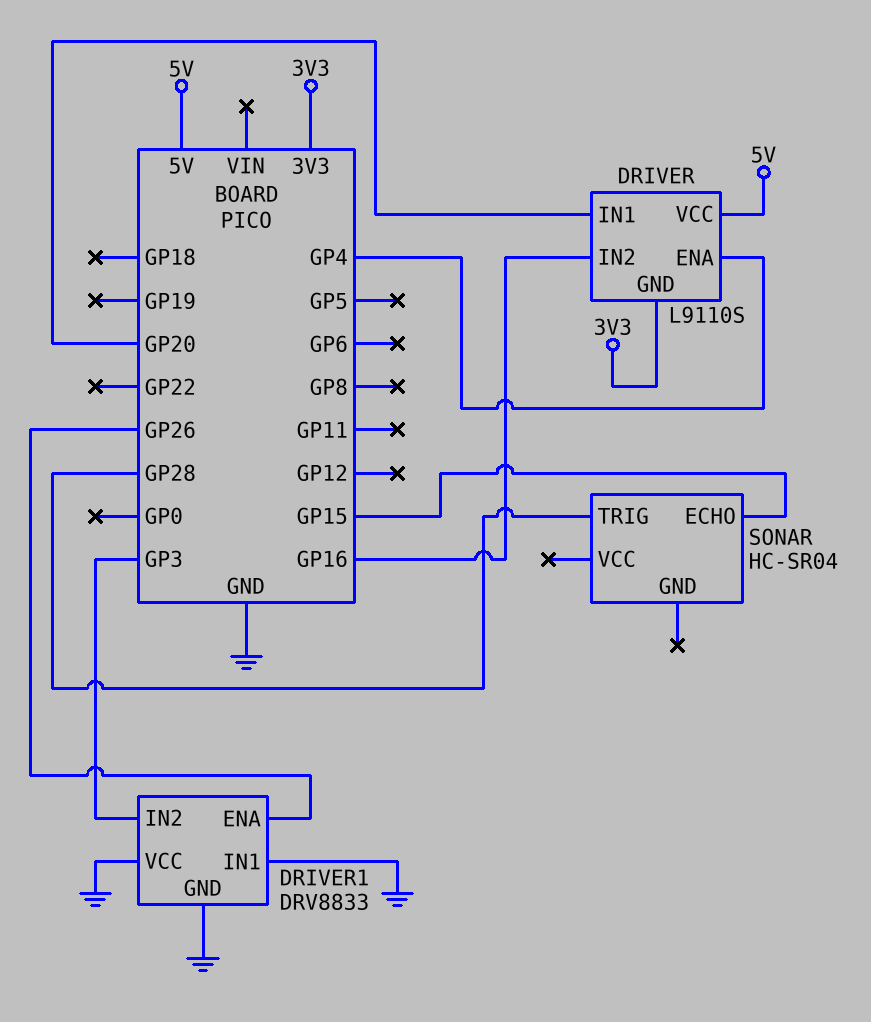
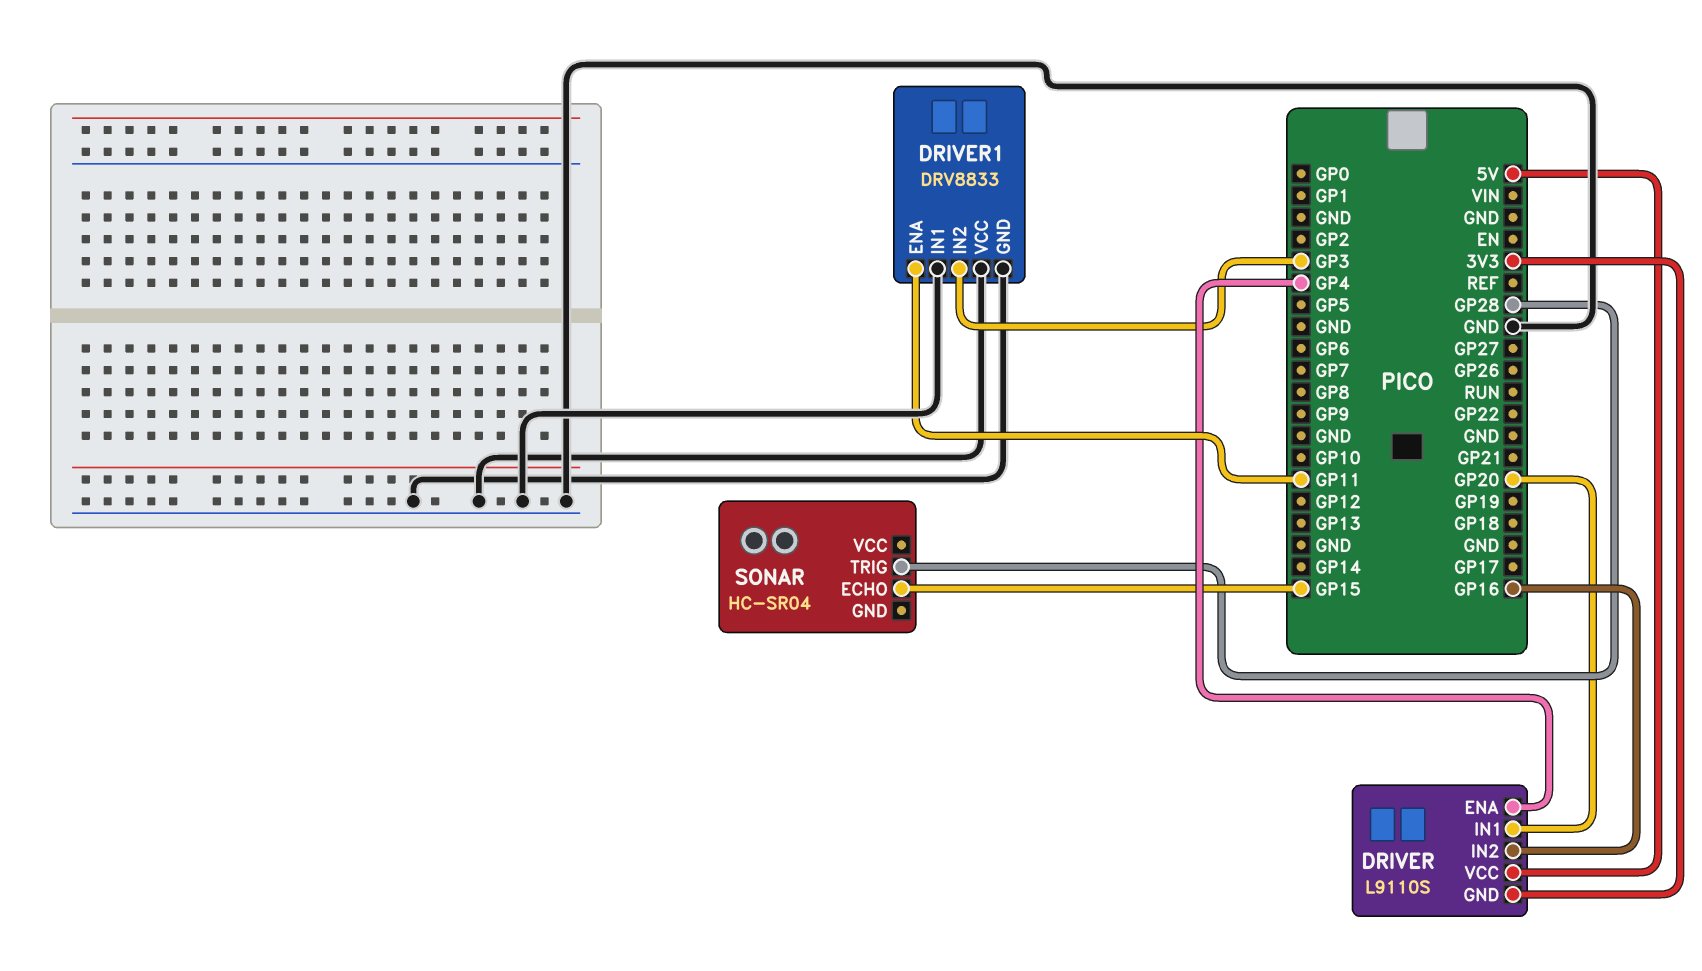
DRIVER1 pin ENA: GP26 -> GP11

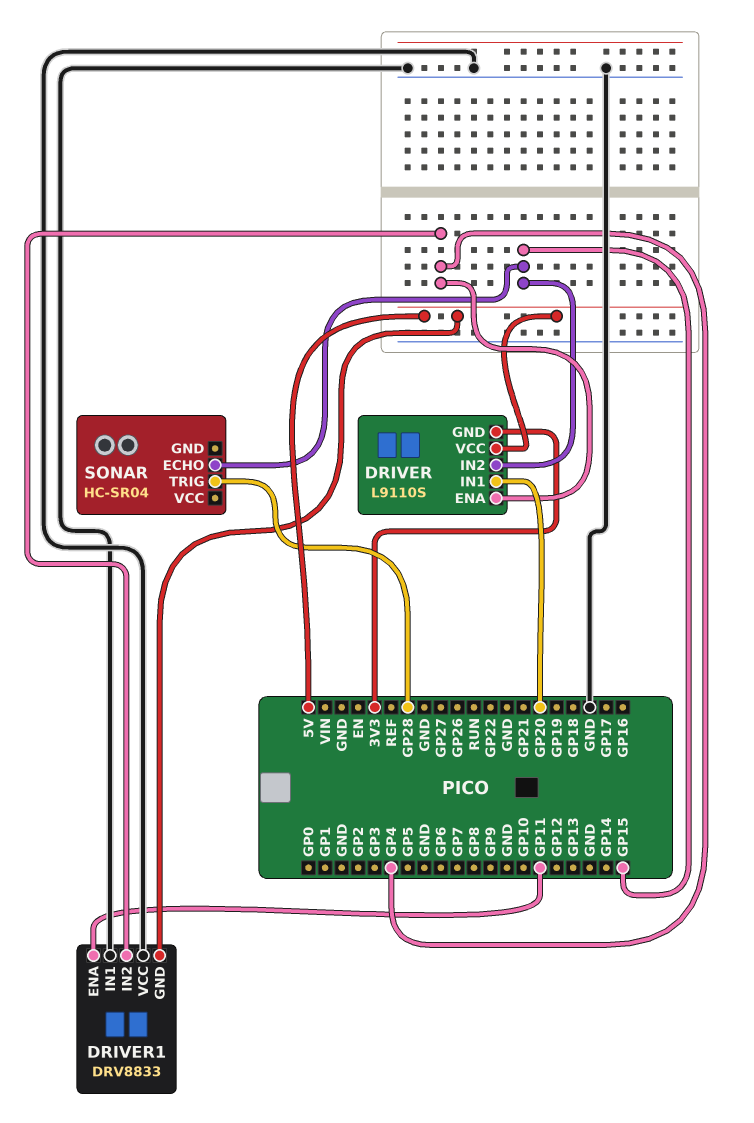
DRIVER pin IN2: GP16 -> GP15
DRIVER1 pin GND: GND -> 5V
DRIVER1 pin IN2: GP3 -> GP4

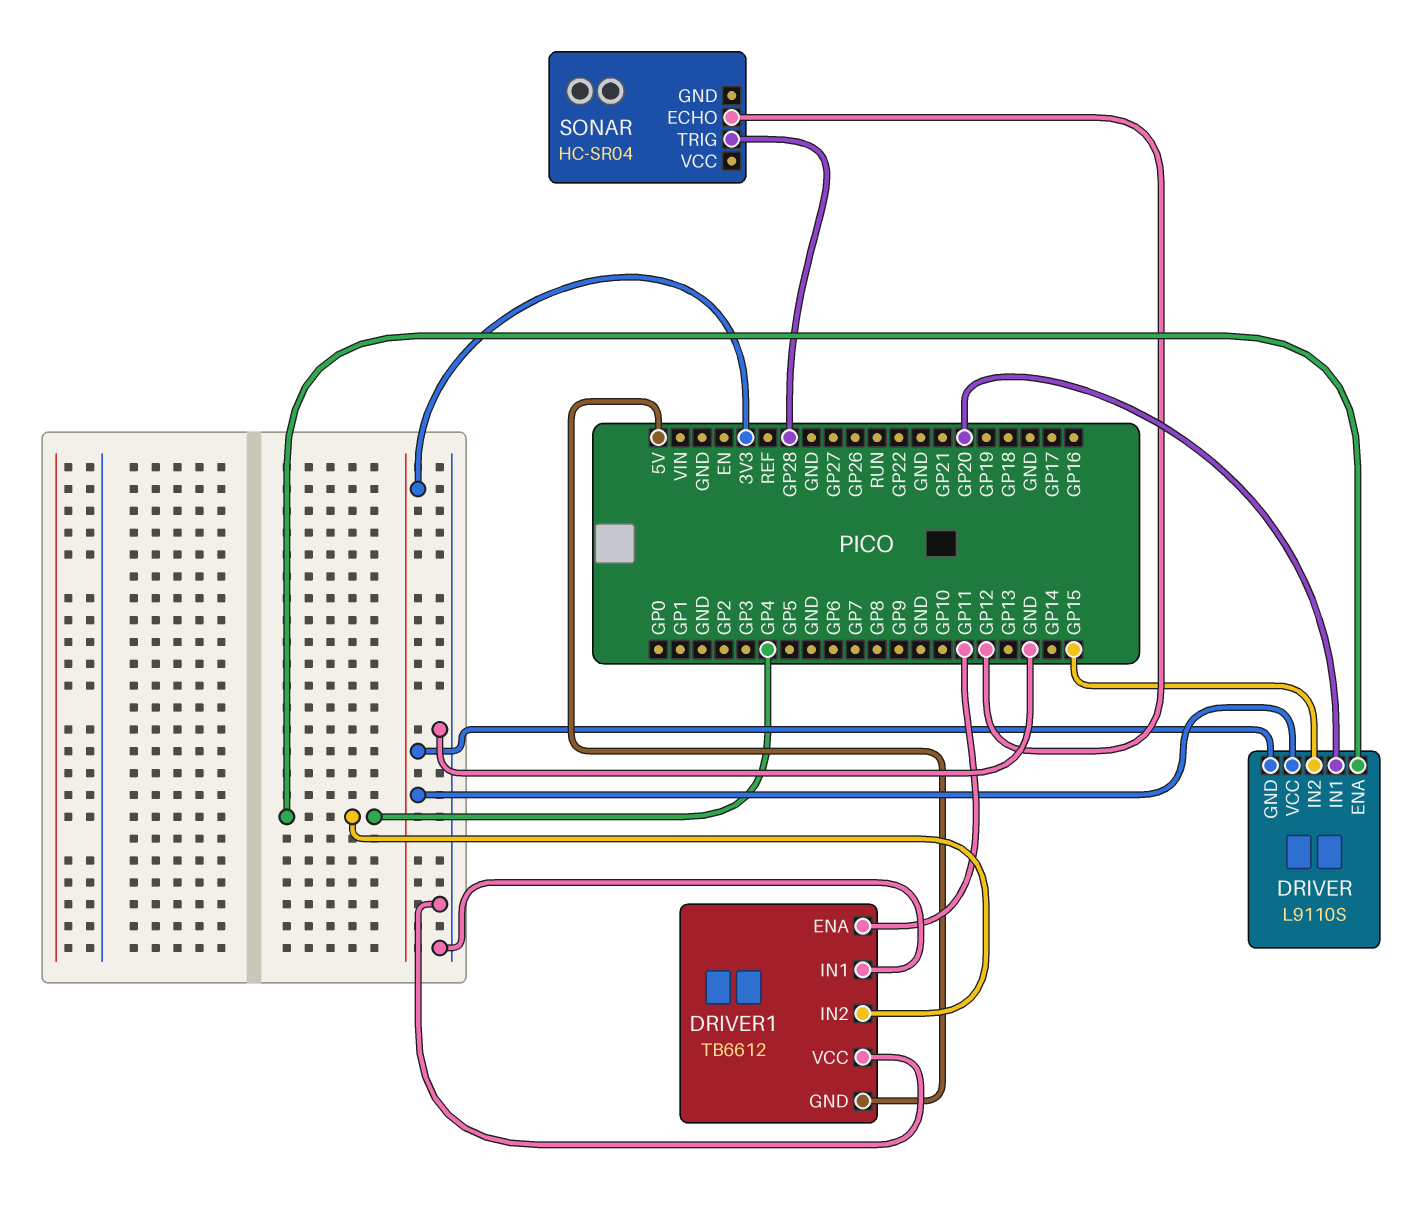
DRIVER pin VCC: 5V -> 3V3
DRIVER1: DRV8833 -> TB6612
SONAR pin ECHO: GP15 -> GP12

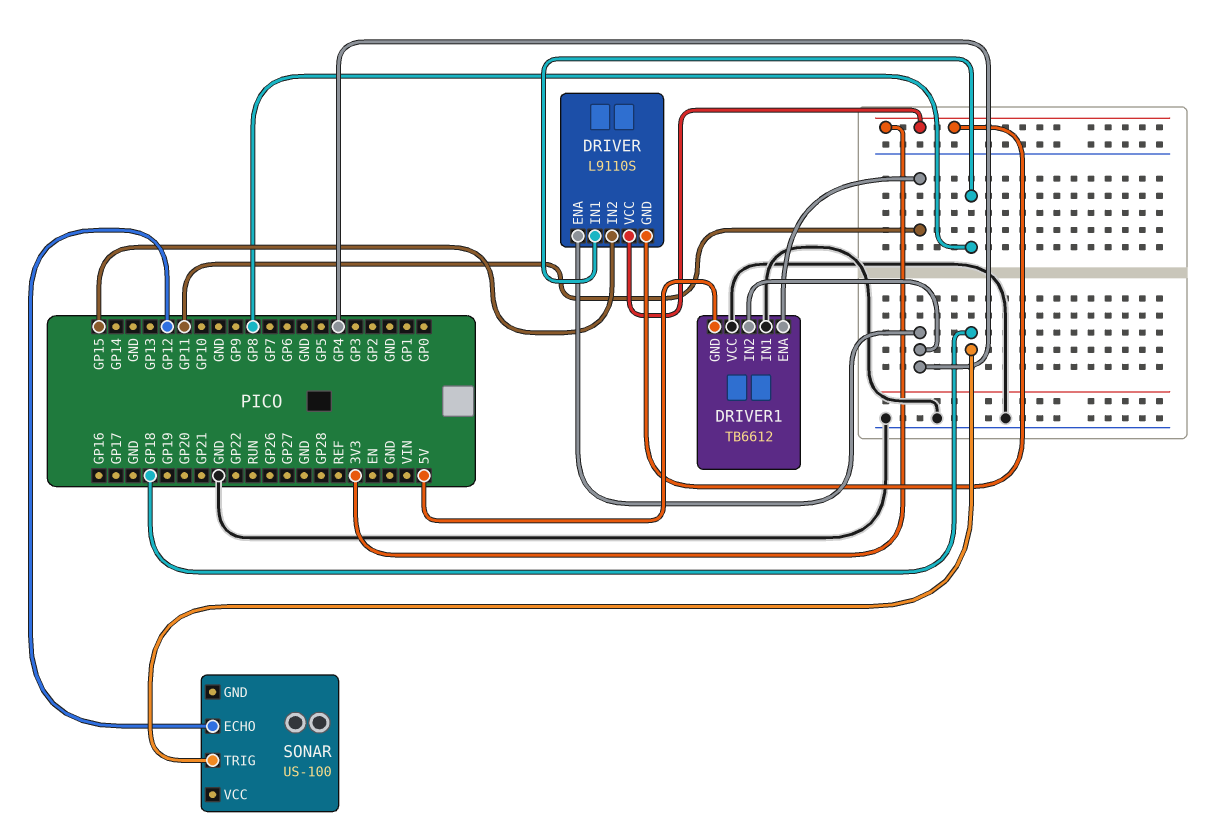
DRIVER pin IN1: GP20 -> GP8
SONAR: HC-SR04 -> US-100
SONAR pin TRIG: GP28 -> GP18

